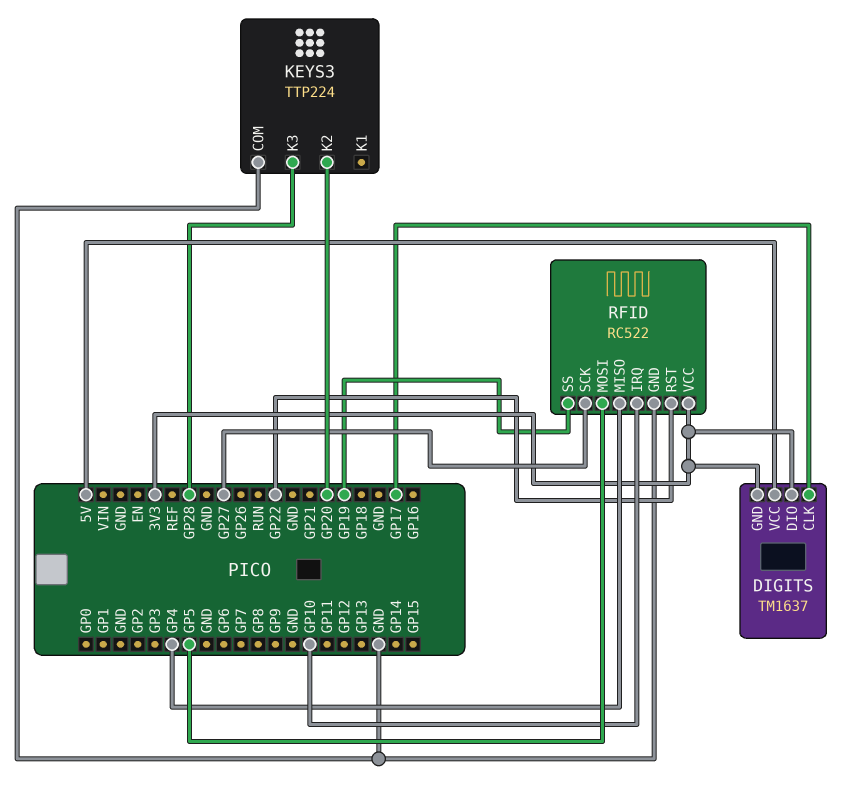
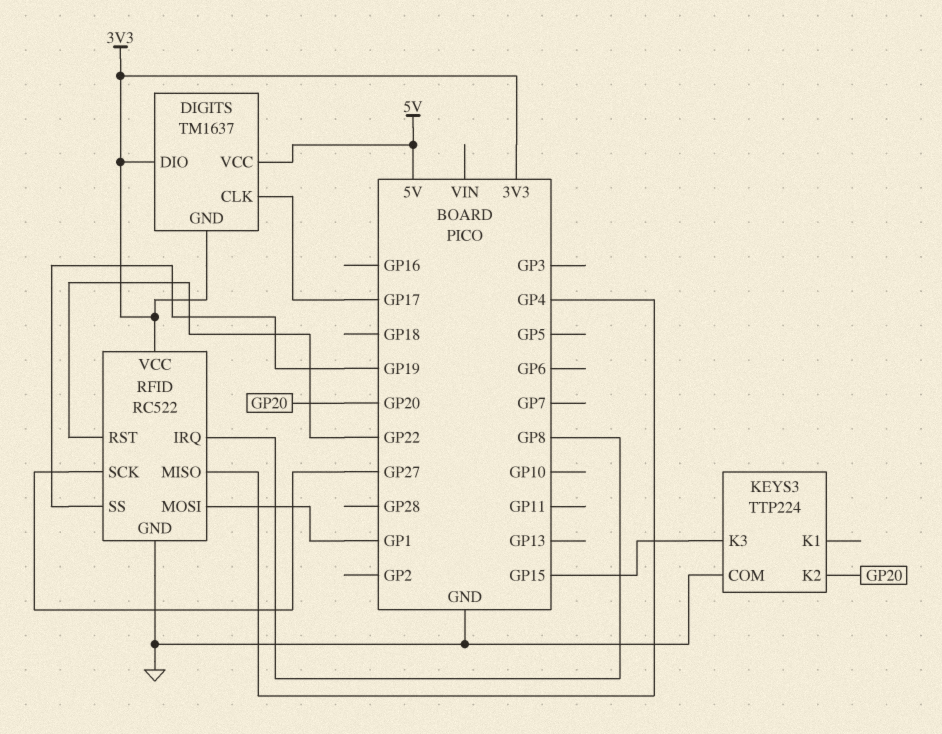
KEYS3 pin K3: GP28 -> GP15
RFID pin IRQ: GP10 -> GP8
RFID pin MOSI: GP5 -> GP1

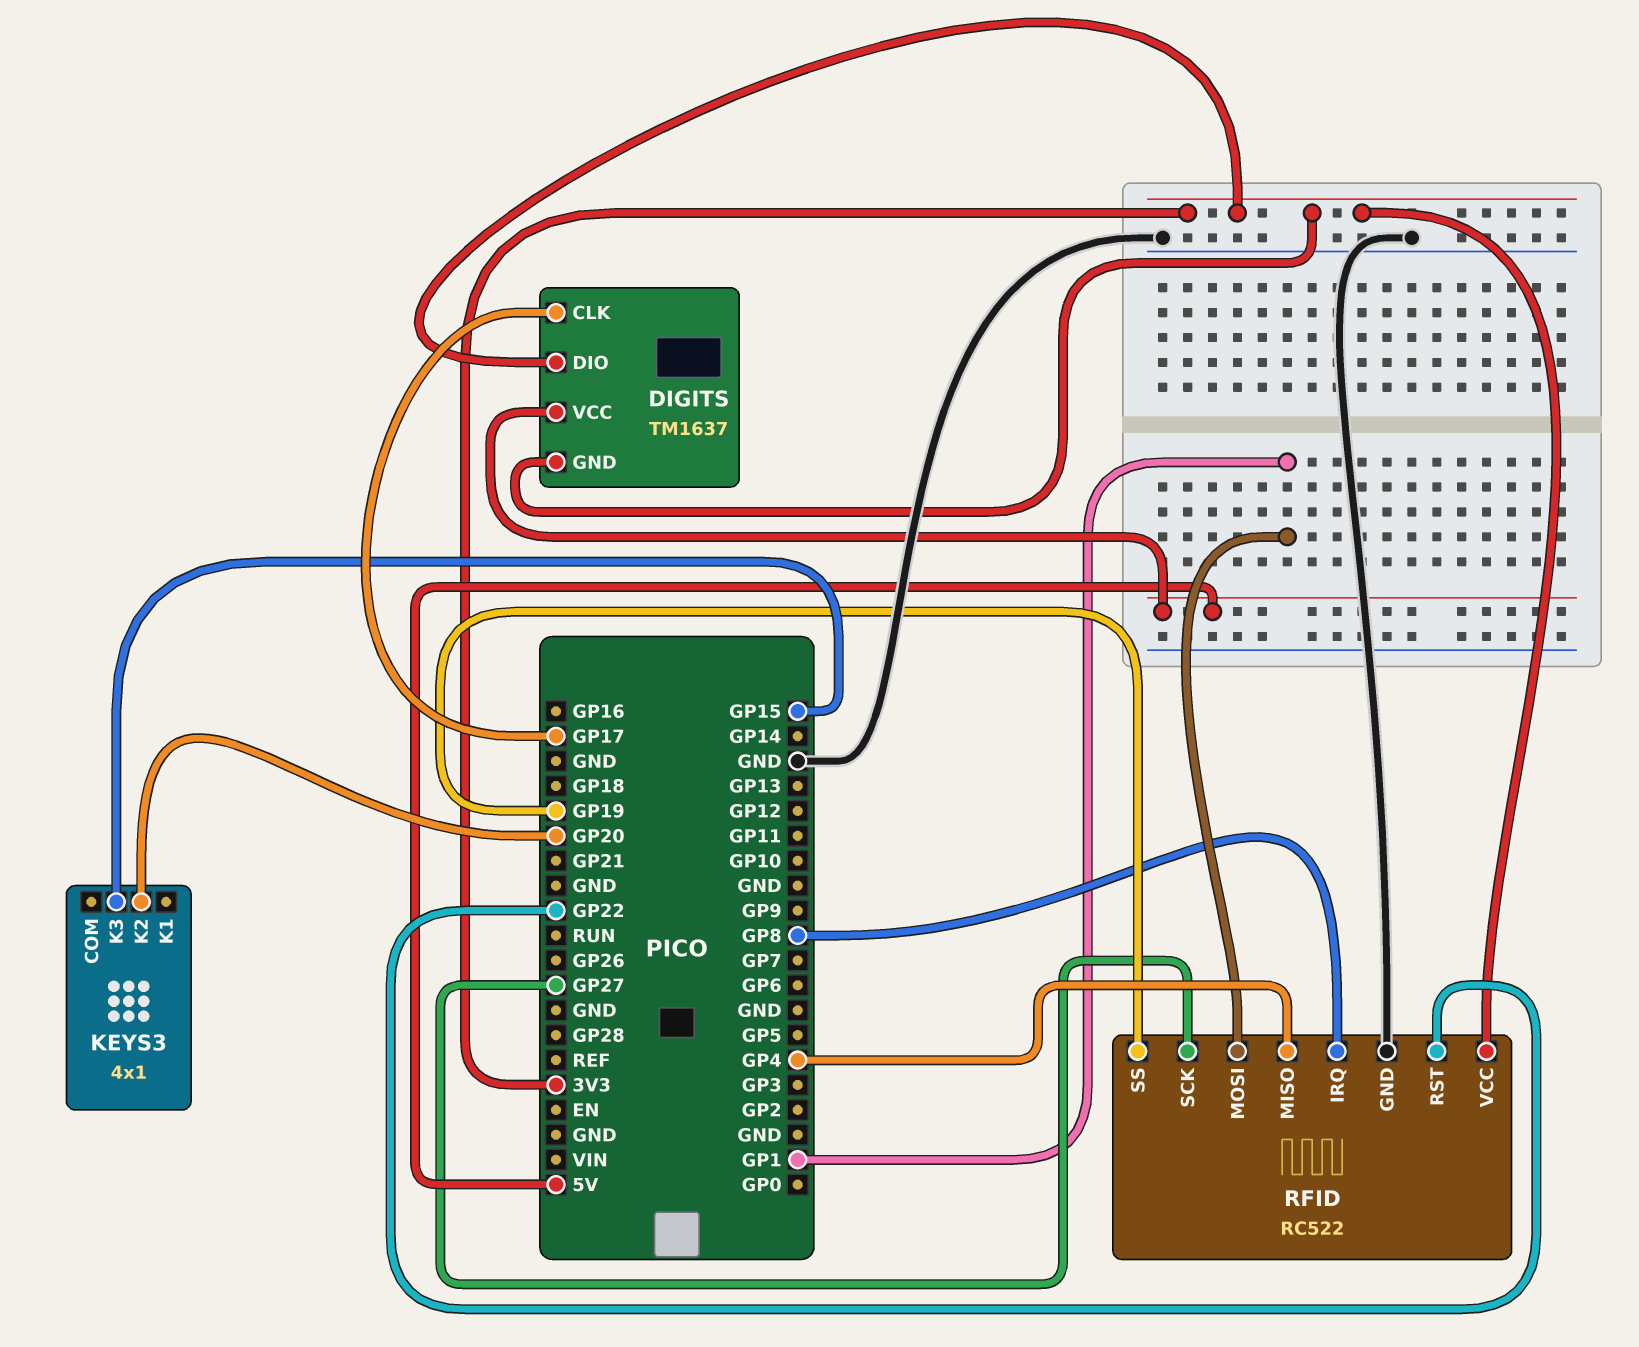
KEYS3: TTP224 -> 4x1
KEYS3 pin COM: GND -> none

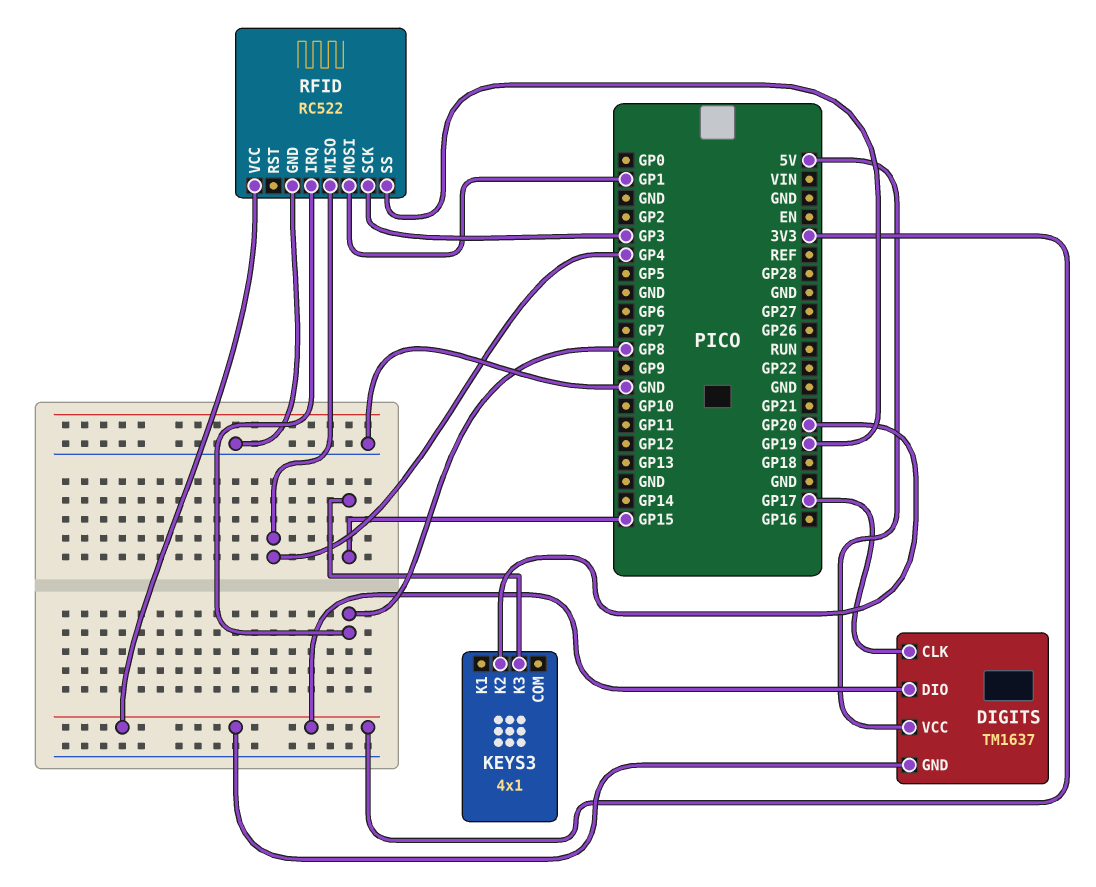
RFID pin RST: GP22 -> none
RFID pin SCK: GP27 -> GP3

